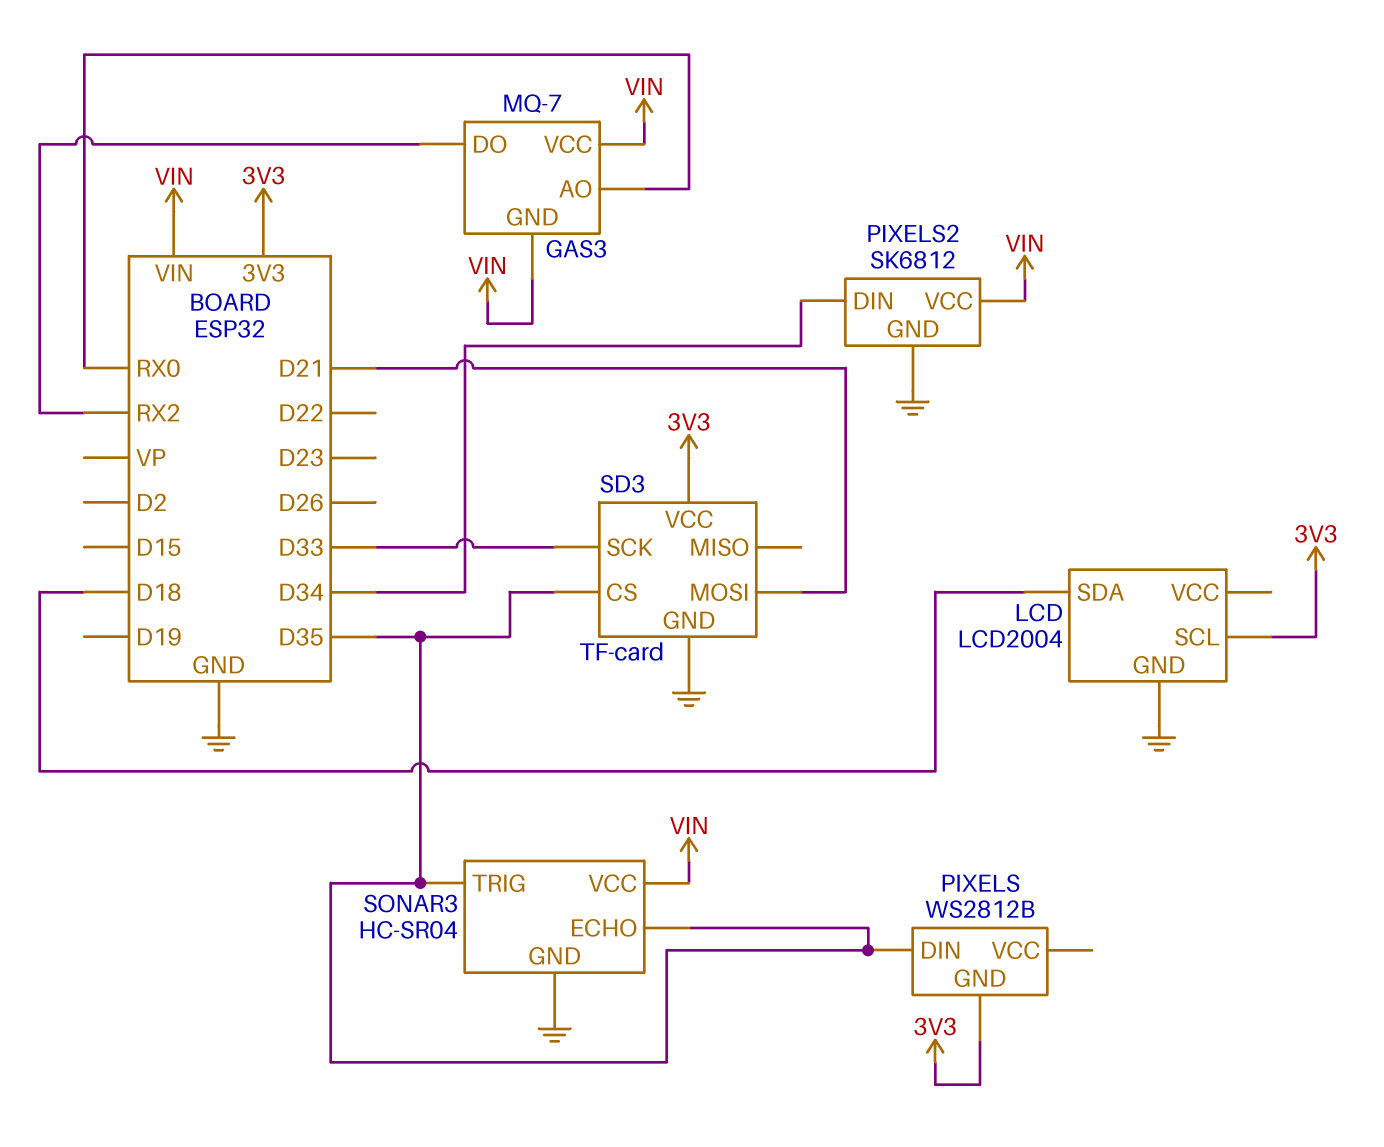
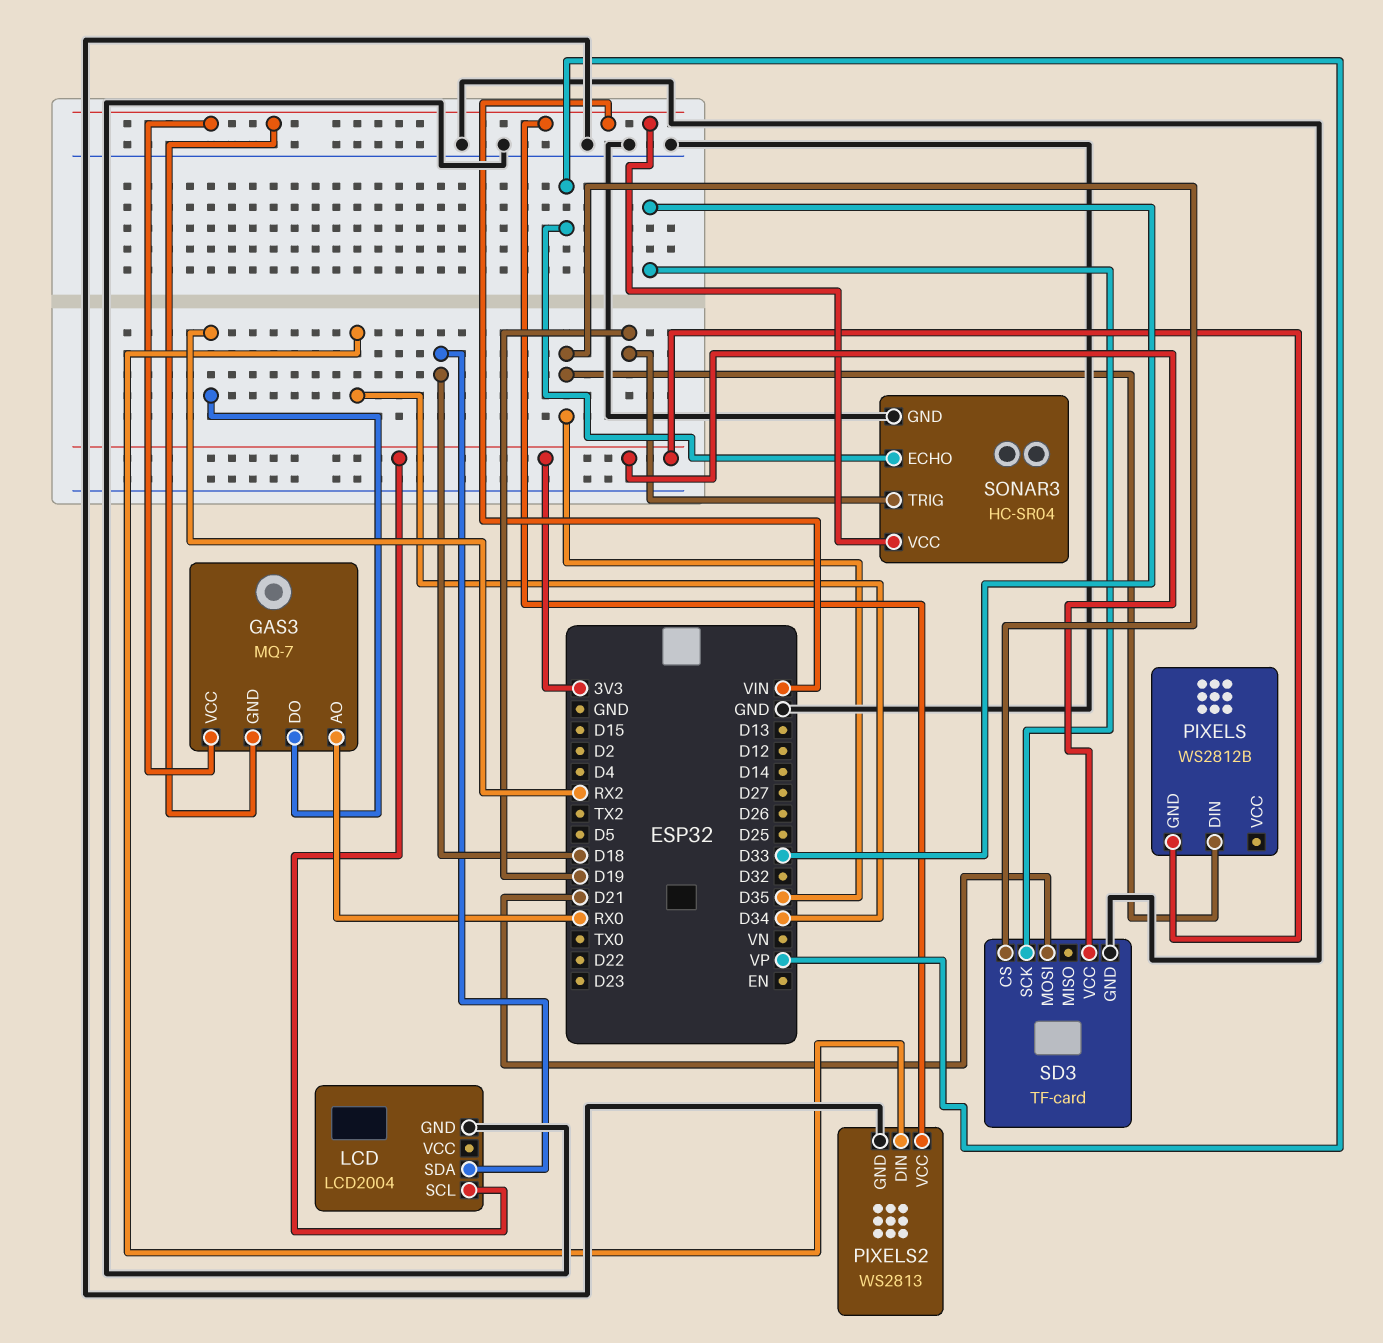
PIXELS2: SK6812 -> WS2813
SONAR3 pin ECHO: D35 -> VP
SONAR3 pin TRIG: D35 -> D19

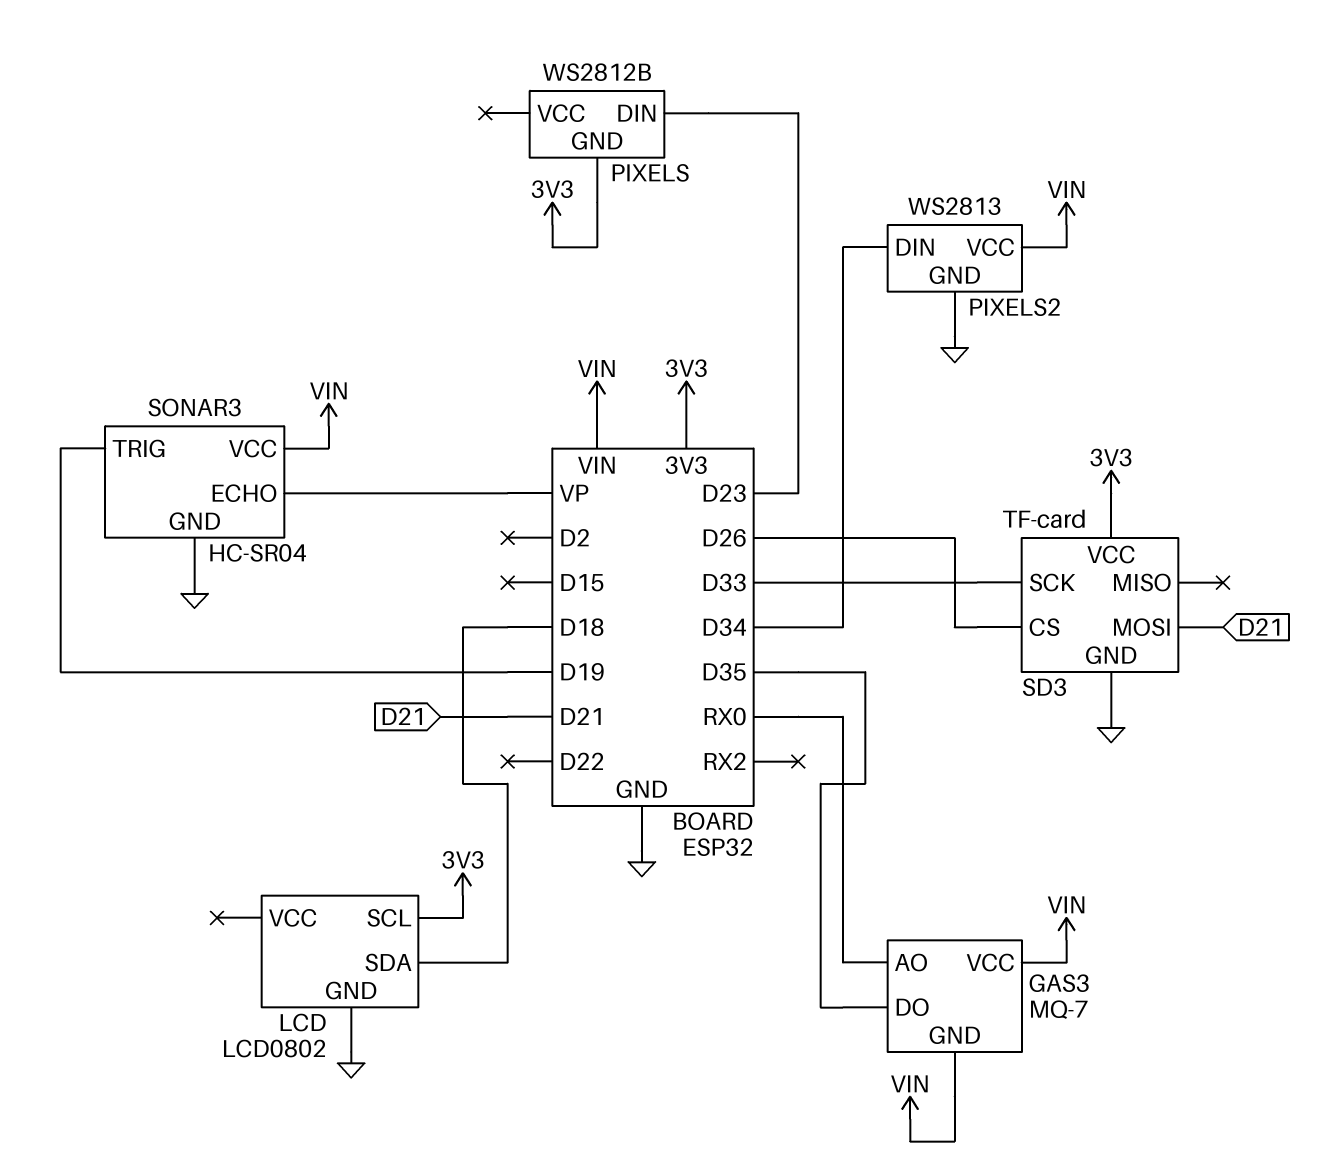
GAS3 pin DO: RX2 -> D35
LCD: LCD2004 -> LCD0802
PIXELS pin DIN: D35 -> D23
SD3 pin CS: D35 -> D26

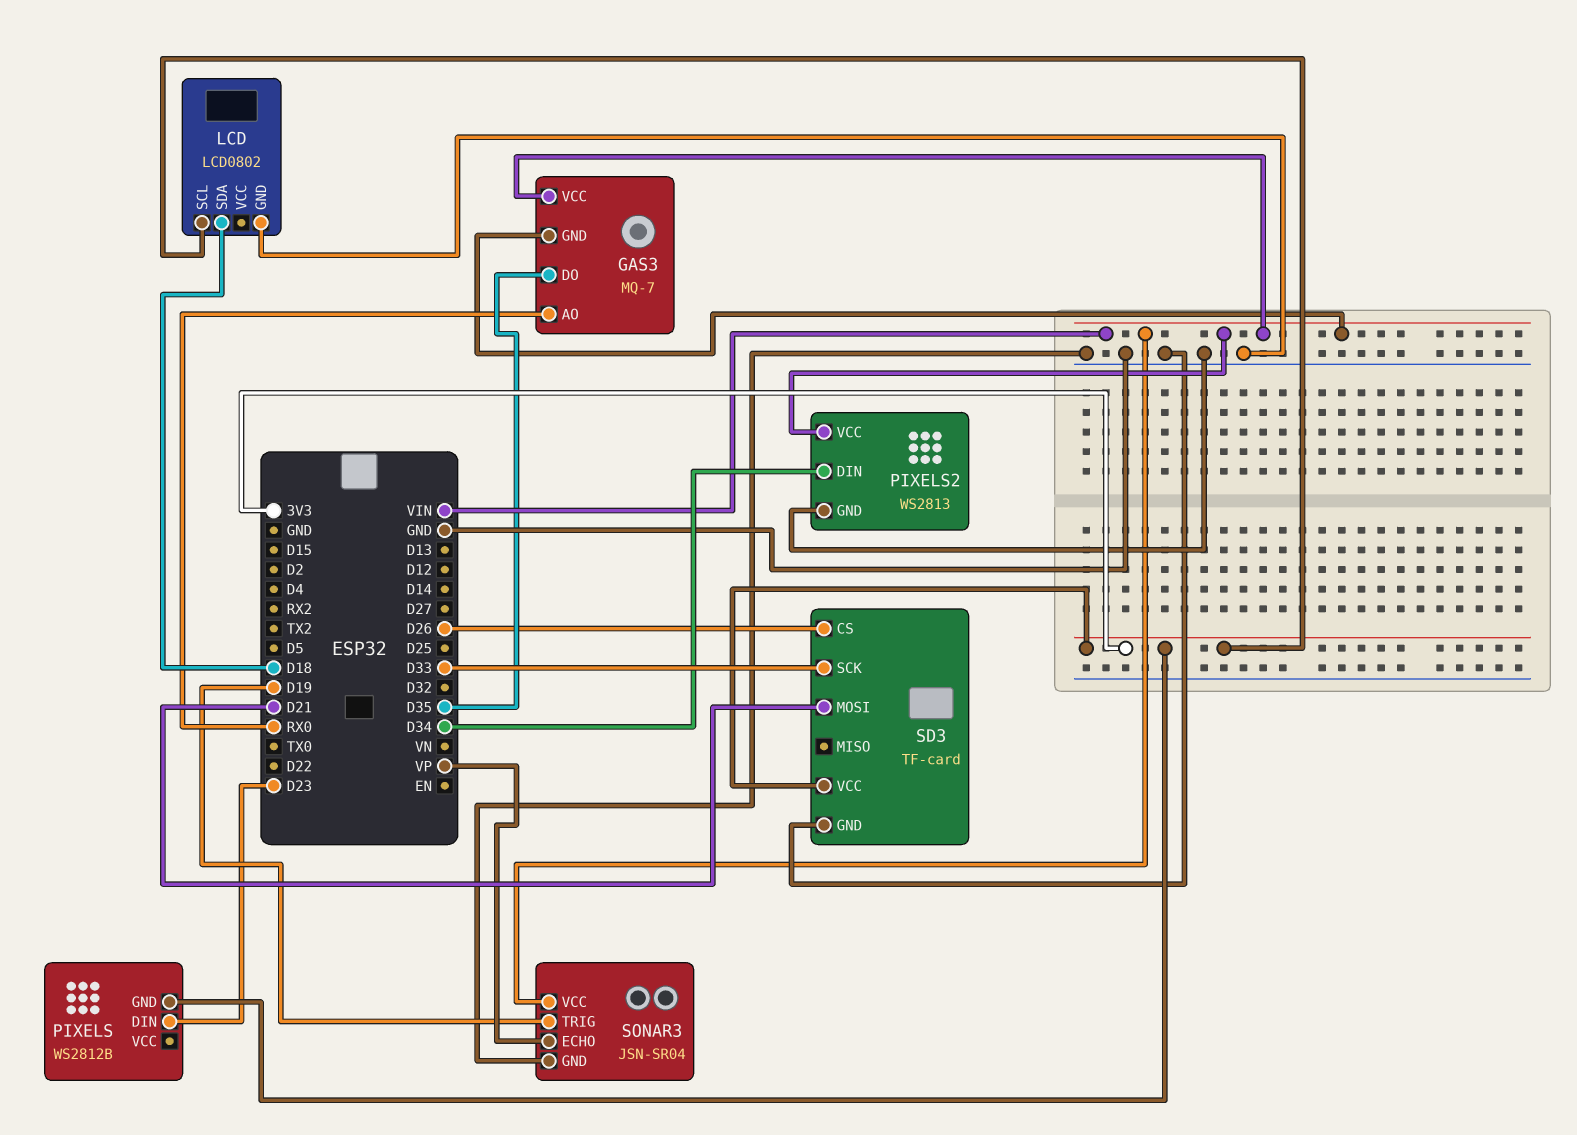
SONAR3: HC-SR04 -> JSN-SR04

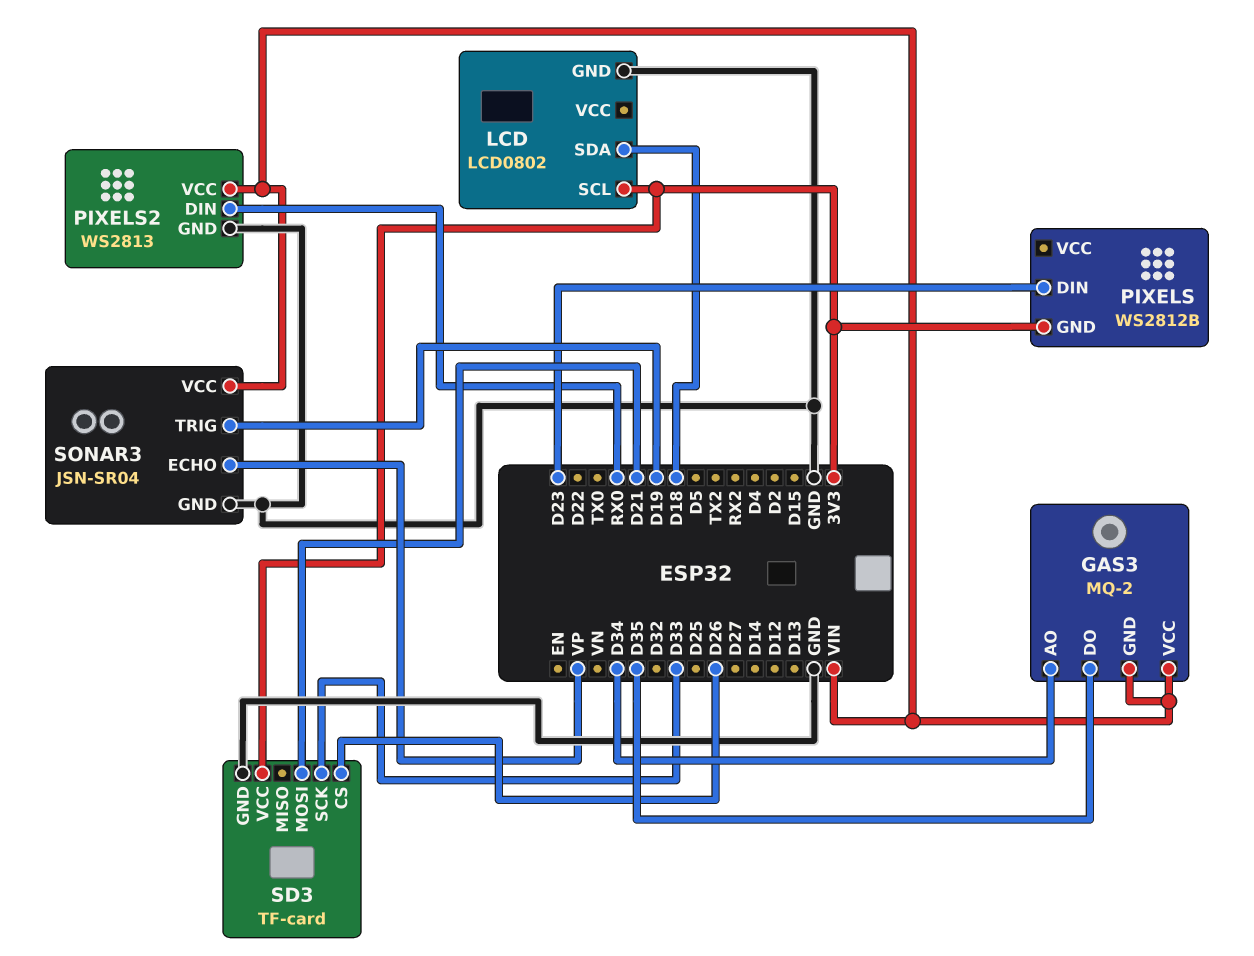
GAS3: MQ-7 -> MQ-2
GAS3 pin AO: RX0 -> D34
PIXELS2 pin DIN: D34 -> RX0

